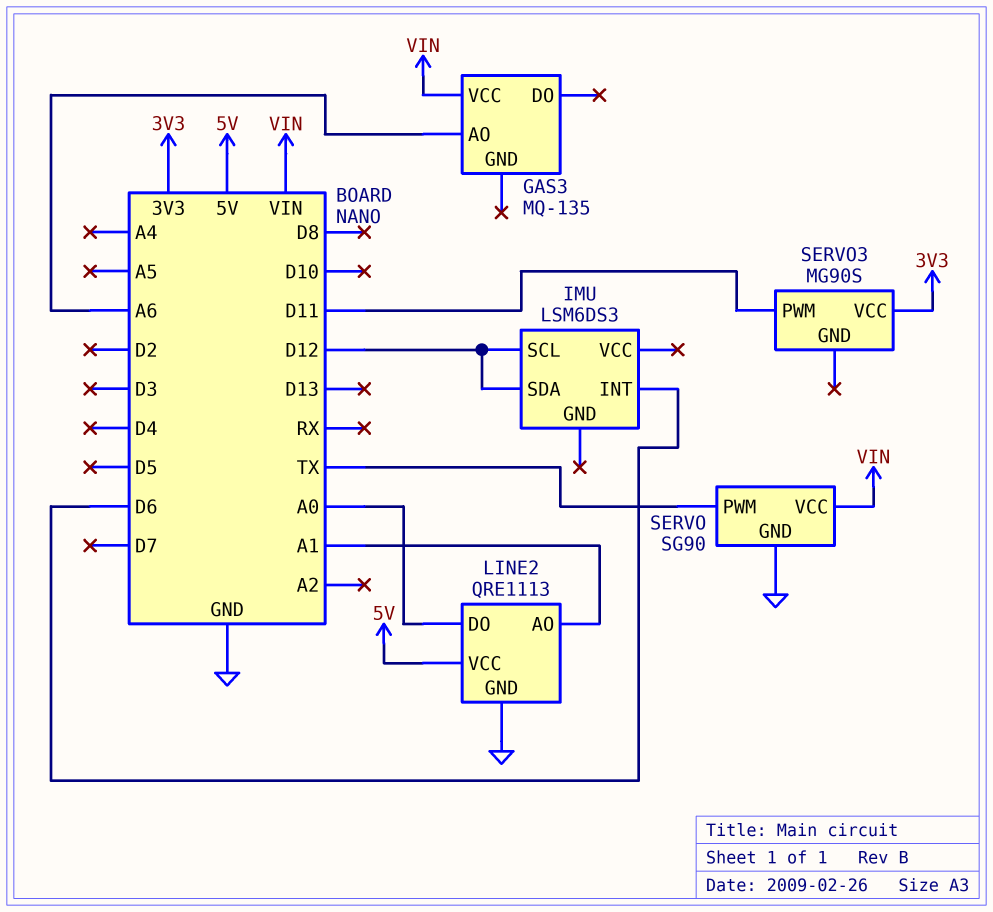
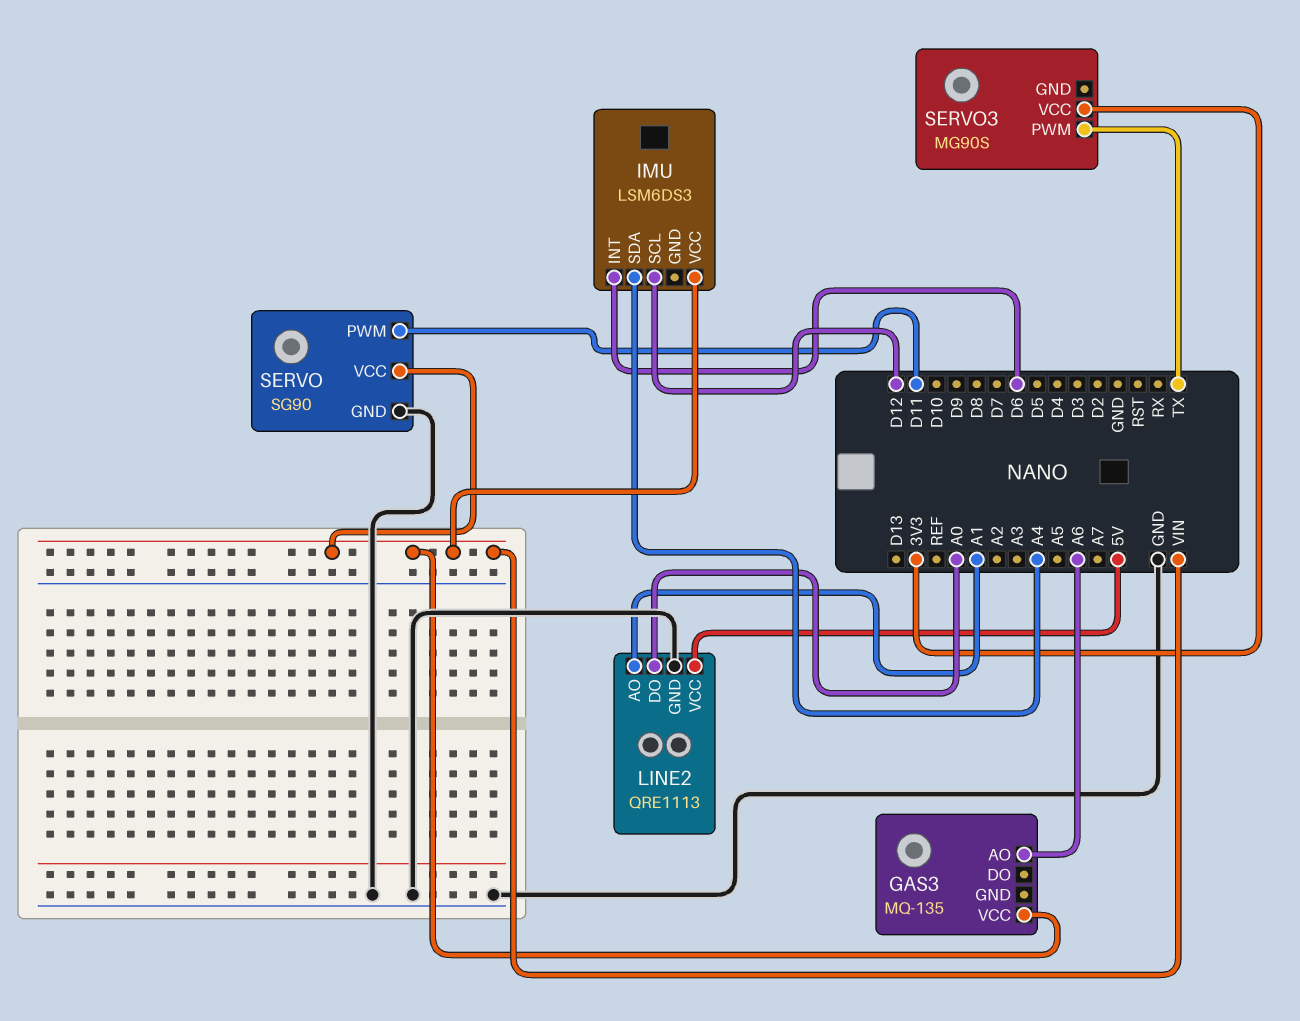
IMU pin SDA: D12 -> A4
IMU pin VCC: none -> VIN
SERVO pin PWM: TX -> D11
SERVO3 pin PWM: D11 -> TX

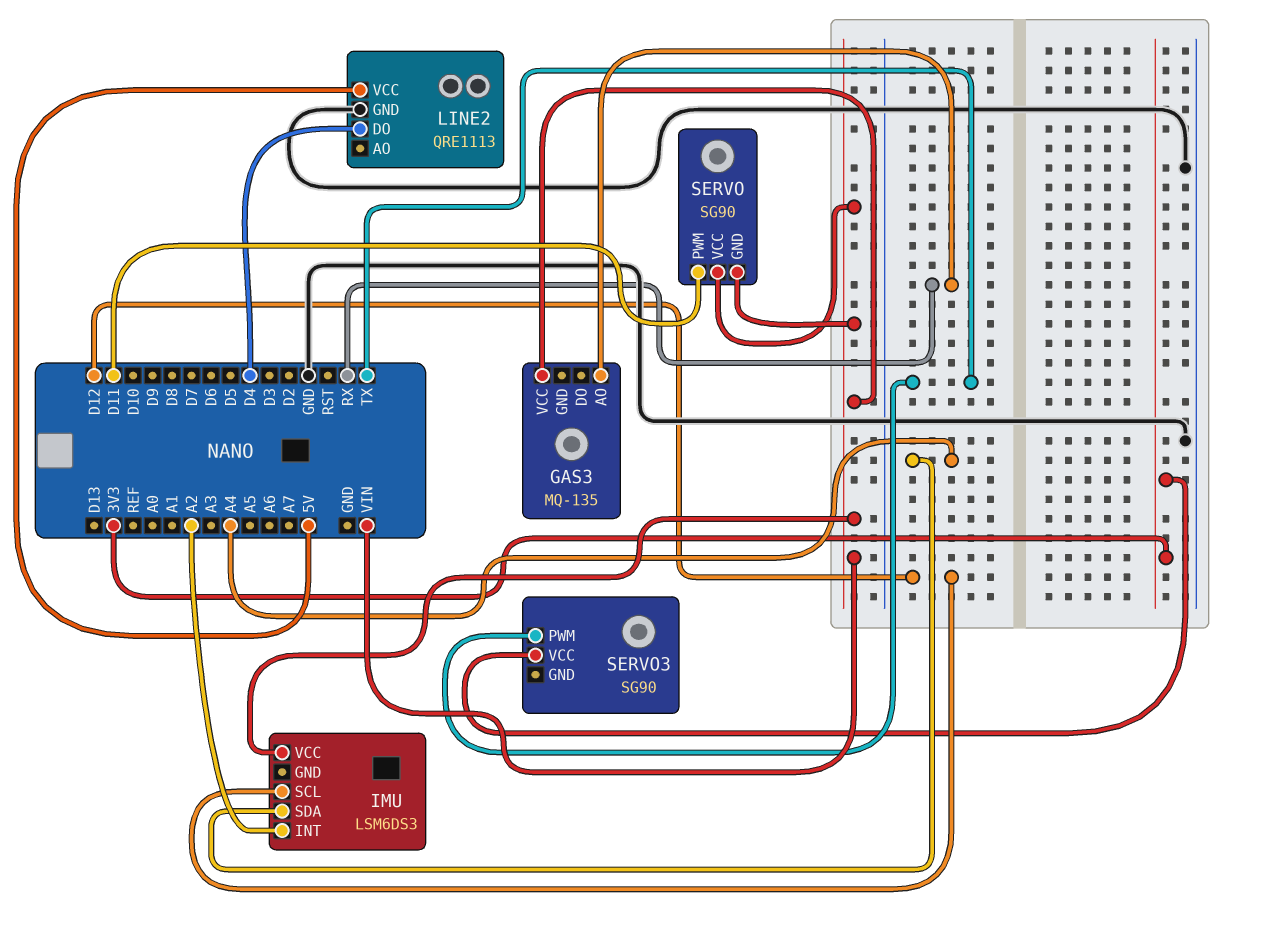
GAS3 pin AO: A6 -> RX
IMU pin INT: D6 -> A2
LINE2 pin AO: A1 -> none
LINE2 pin DO: A0 -> D4
SERVO pin GND: GND -> VIN
SERVO3: MG90S -> SG90

